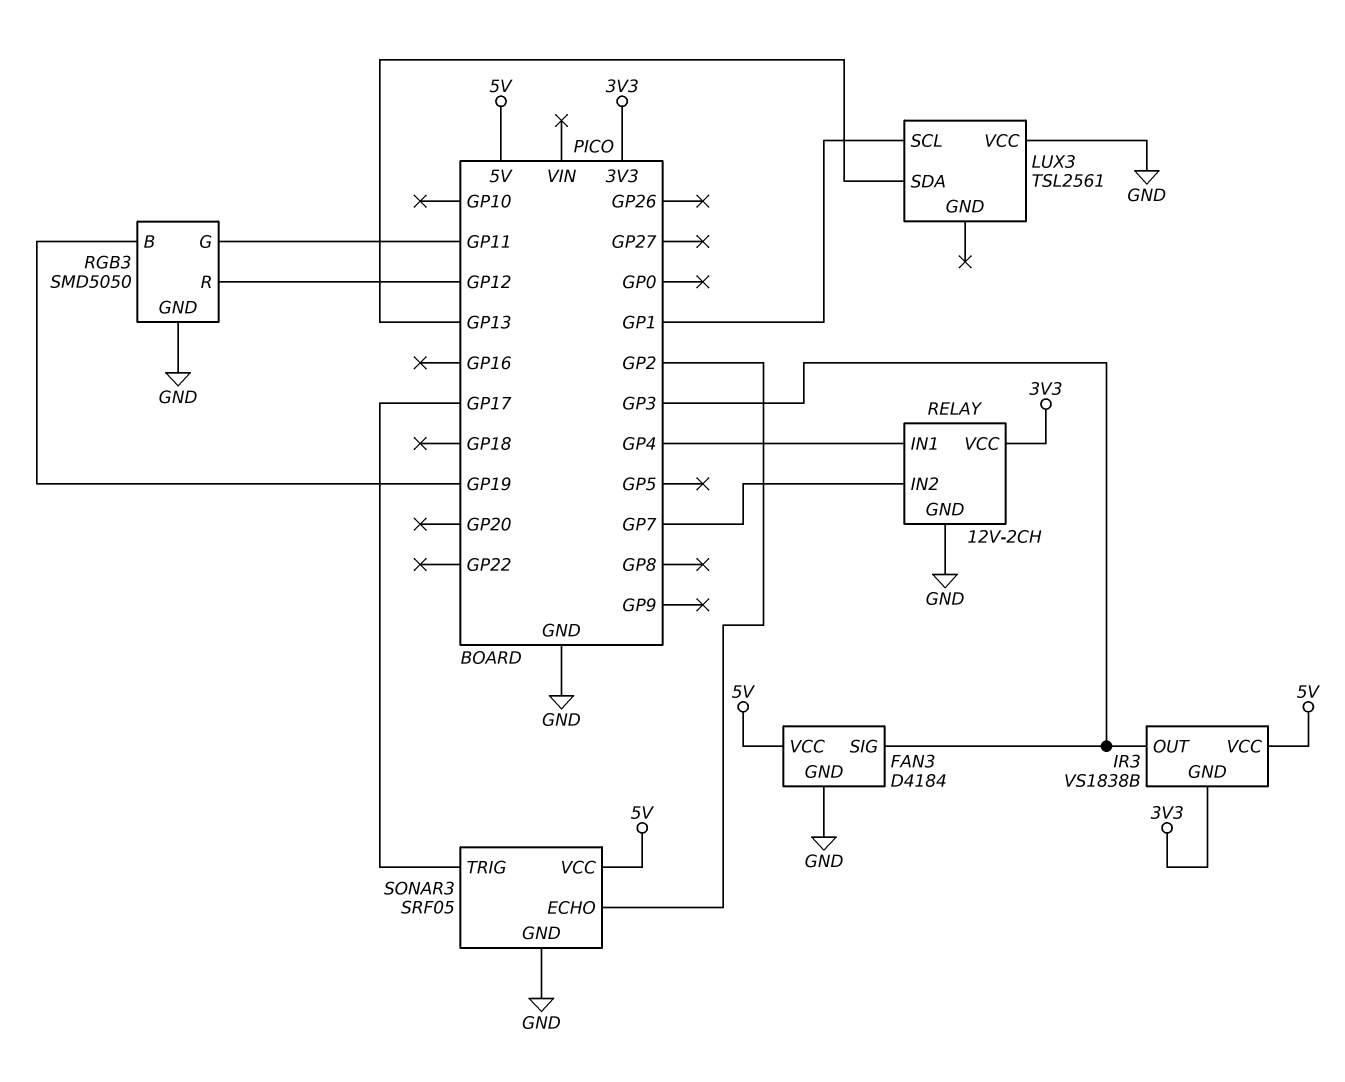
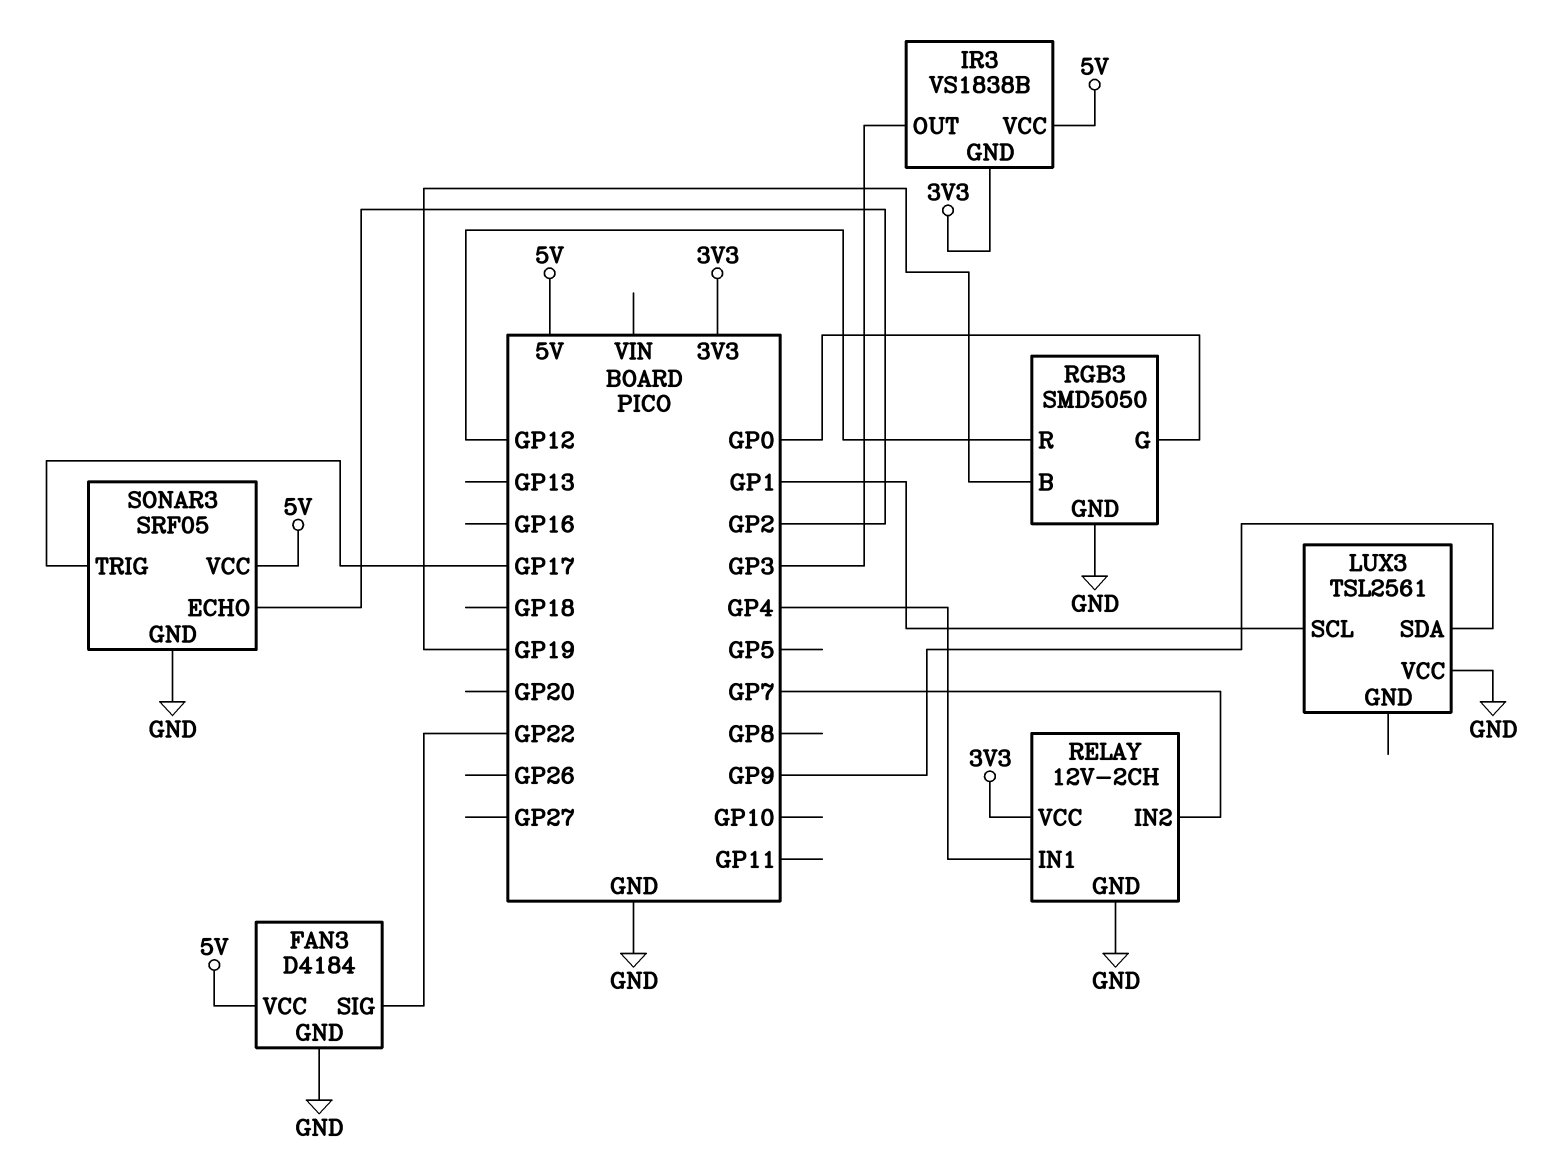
FAN3 pin SIG: GP3 -> GP22
LUX3 pin SDA: GP13 -> GP9
RGB3 pin G: GP11 -> GP0

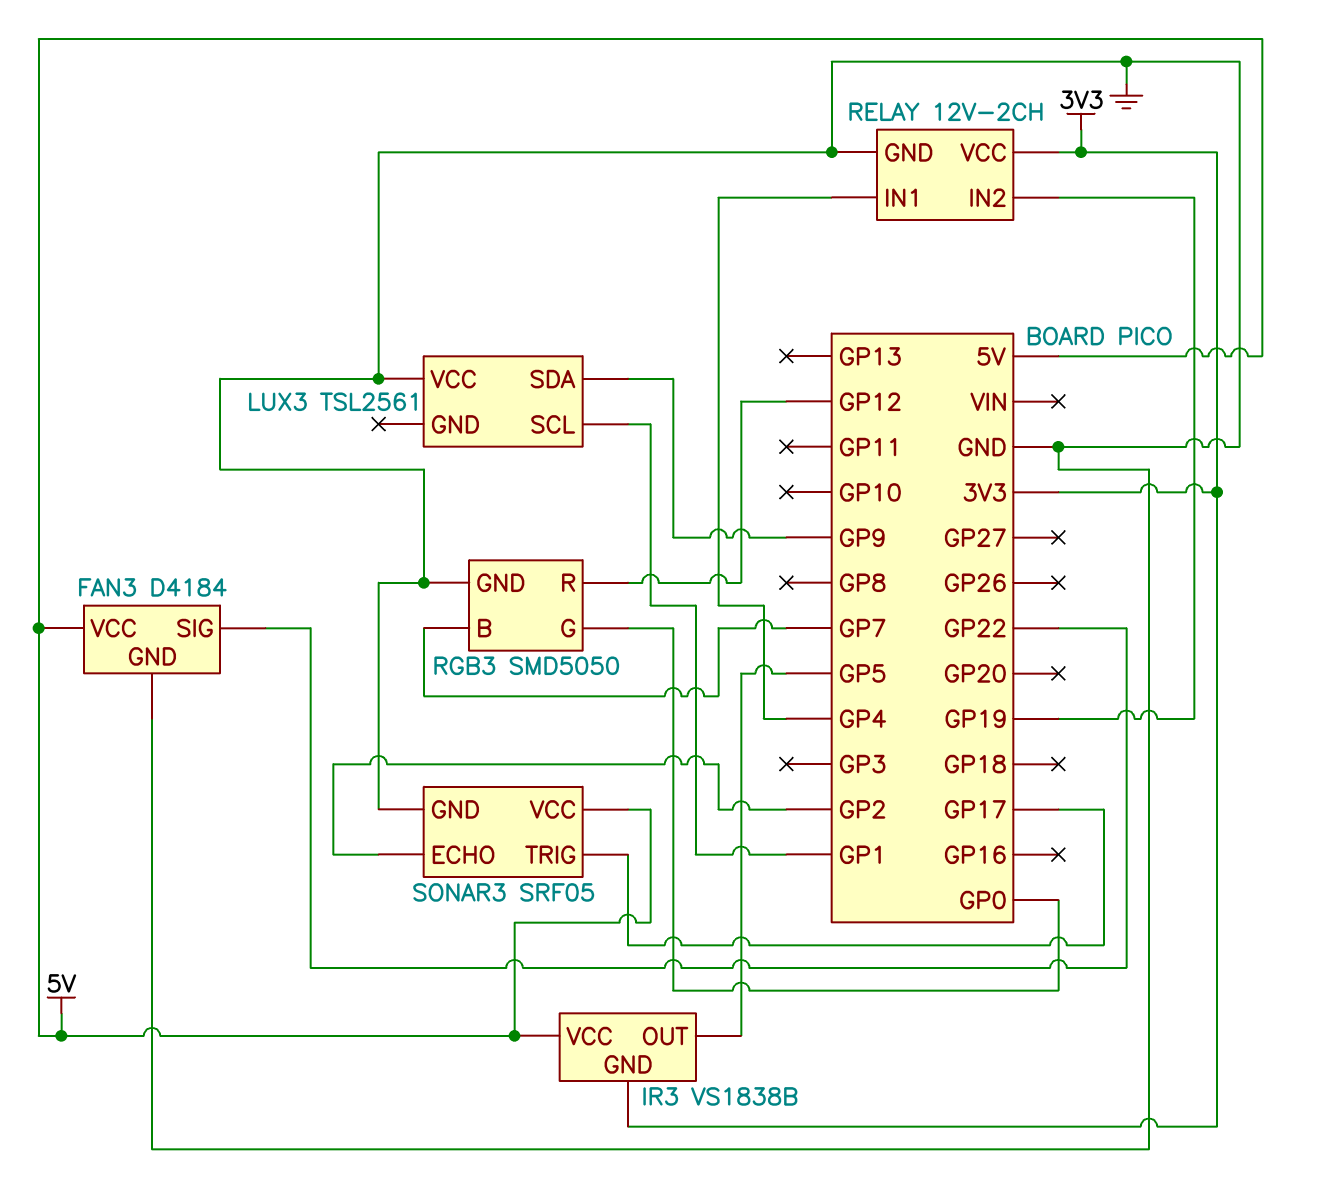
IR3 pin OUT: GP3 -> GP5
RELAY pin IN2: GP7 -> GP19
RGB3 pin B: GP19 -> GP7

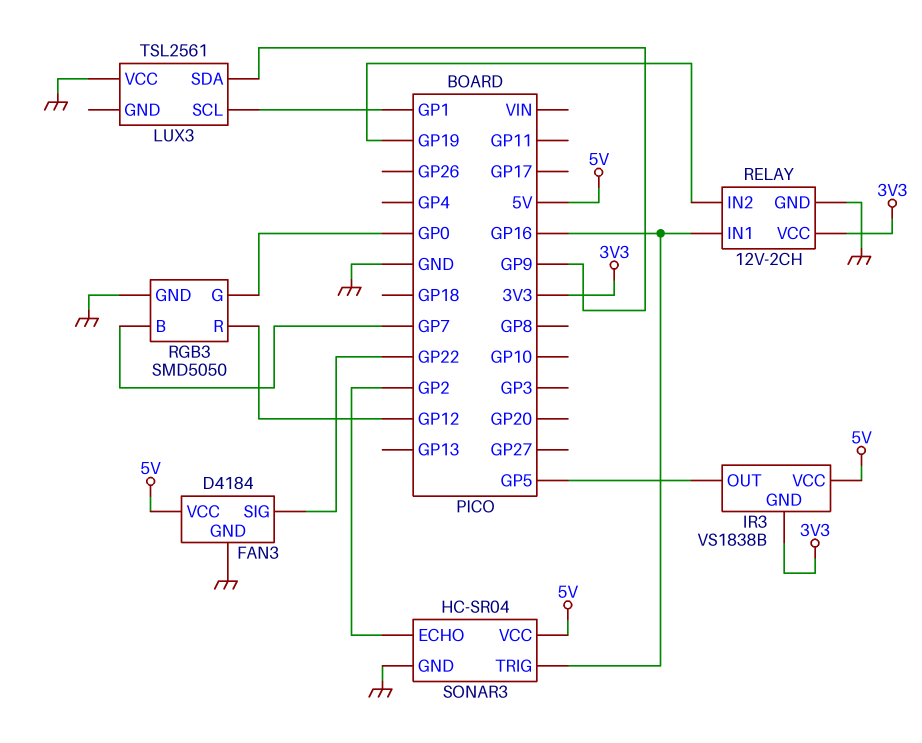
RELAY pin IN1: GP4 -> GP16
SONAR3: SRF05 -> HC-SR04
SONAR3 pin TRIG: GP17 -> GP16

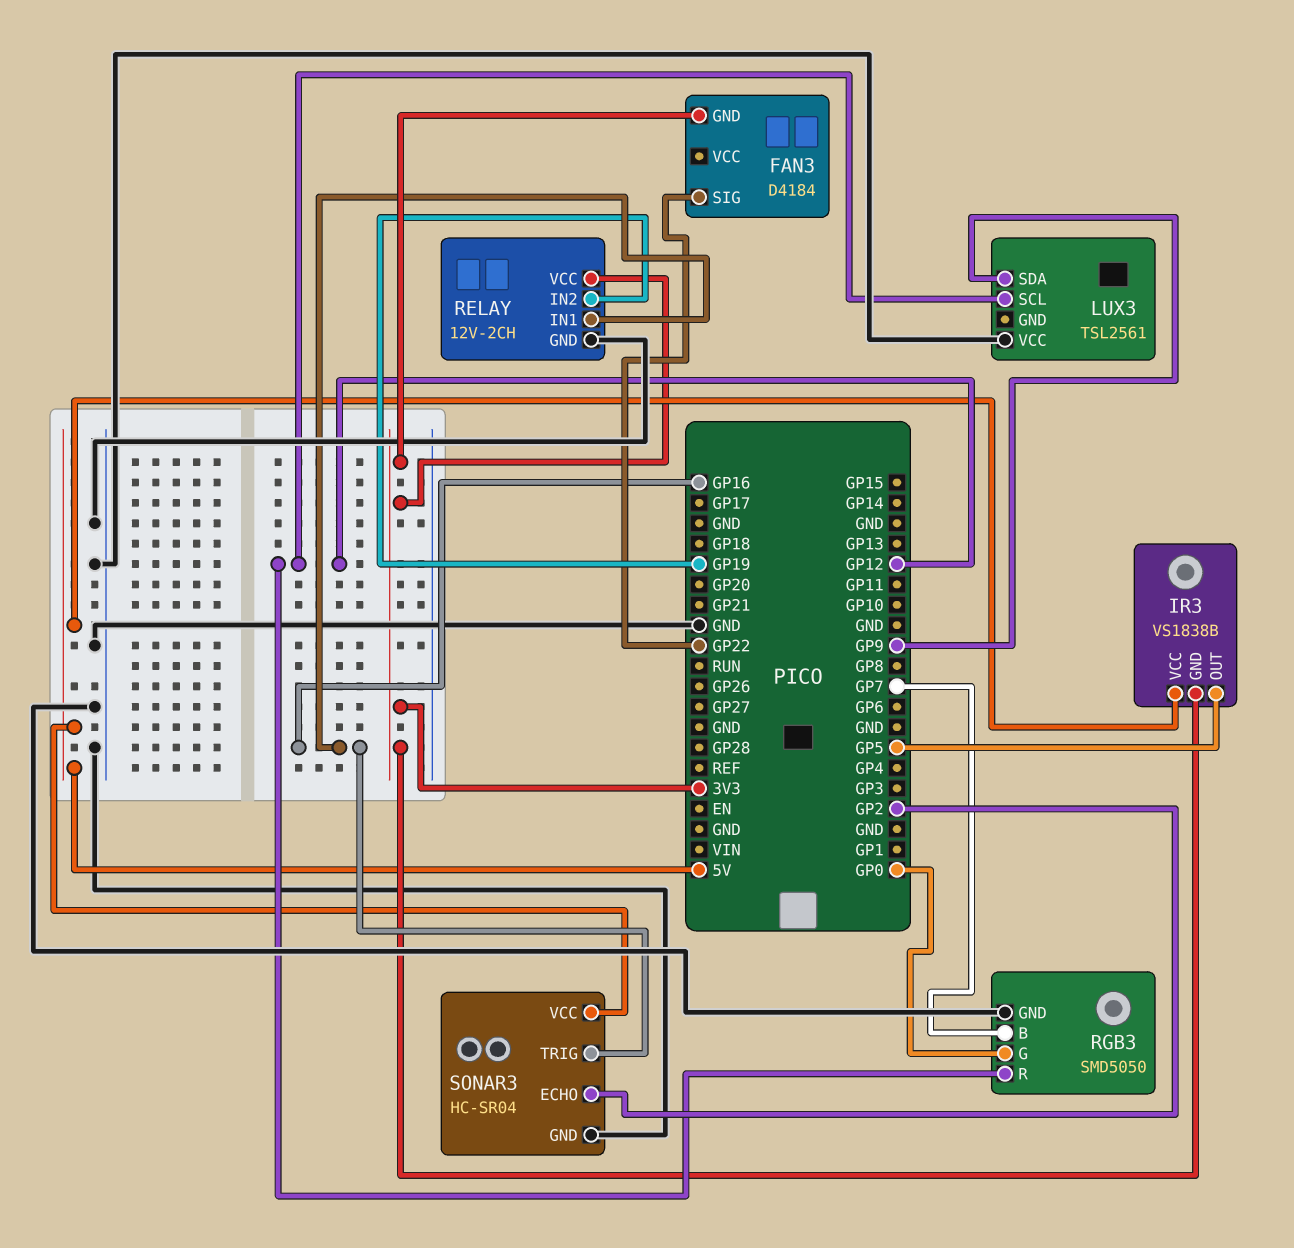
FAN3 pin GND: GND -> 3V3
FAN3 pin VCC: 5V -> none
LUX3 pin SCL: GP1 -> GP12

